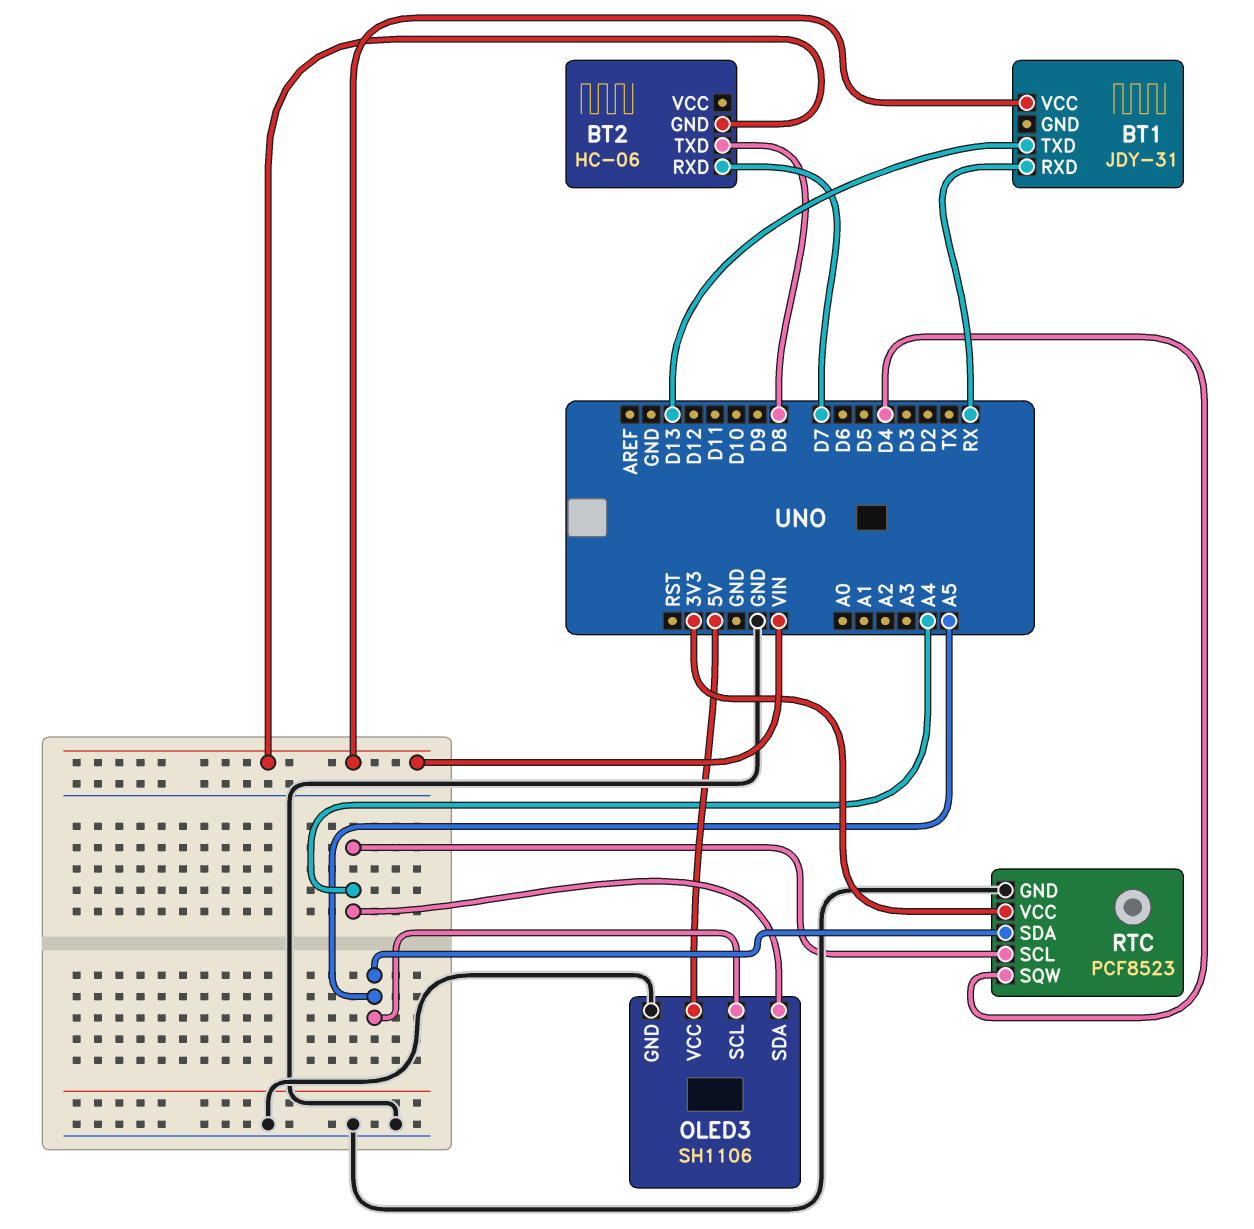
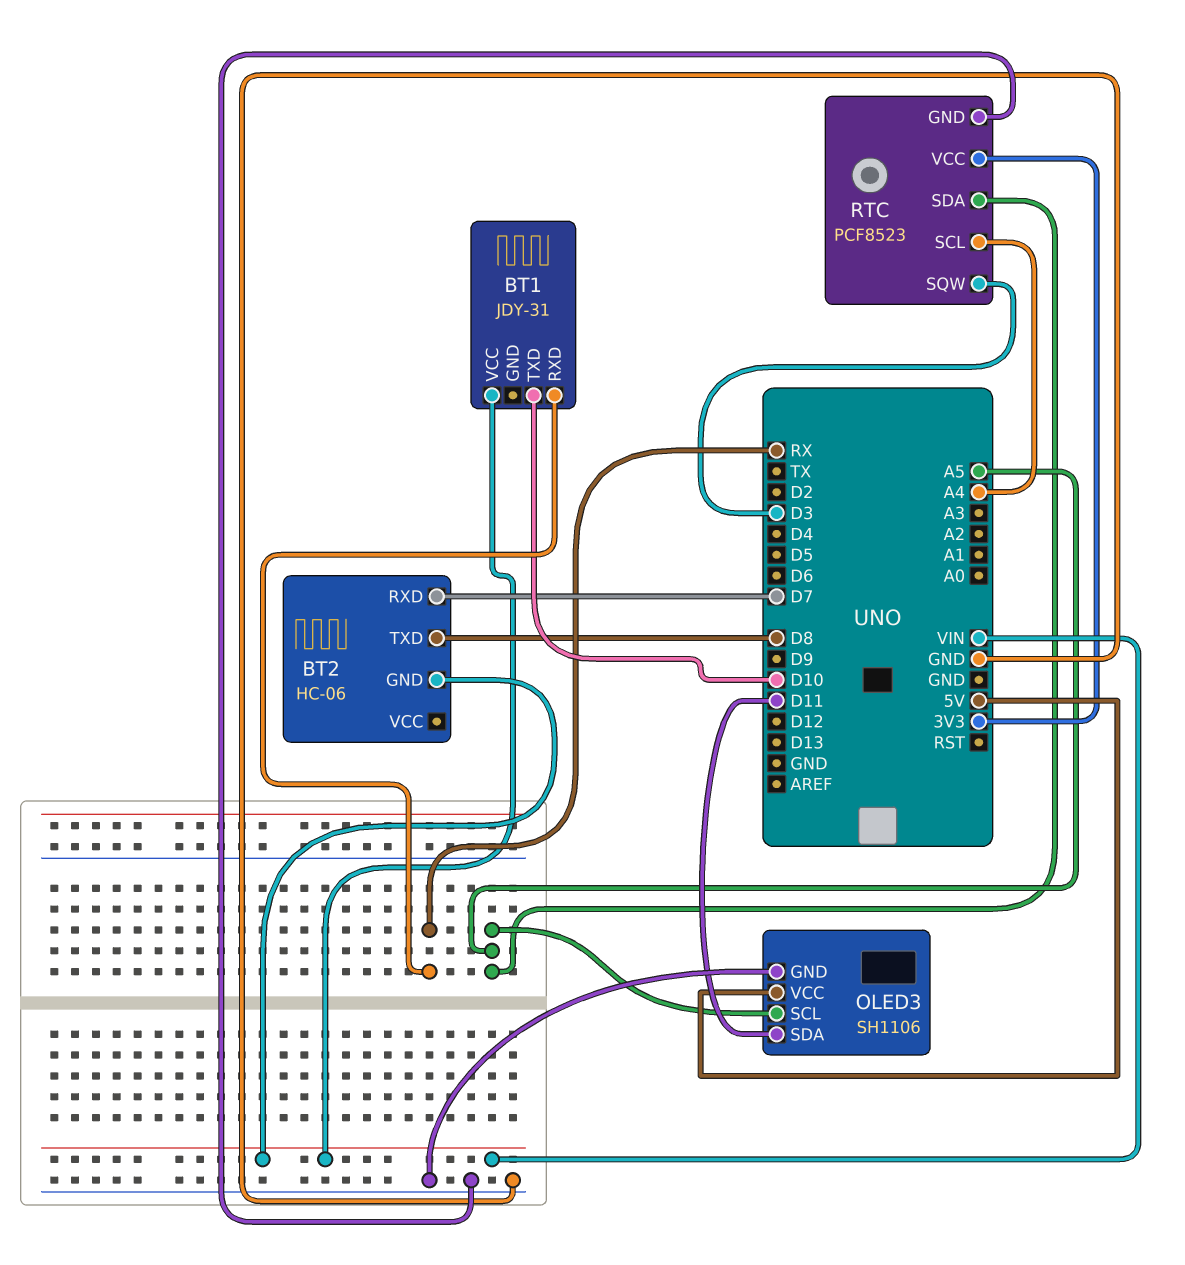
BT1 pin TXD: D13 -> D10
OLED3 pin SDA: A4 -> D11
RTC pin SQW: D4 -> D3

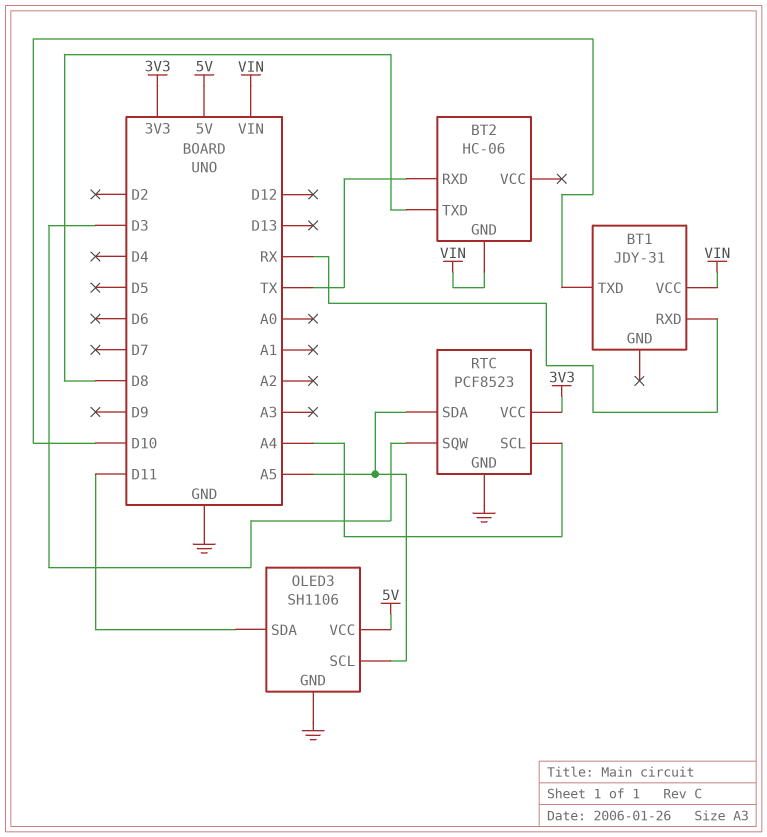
BT2 pin RXD: D7 -> TX

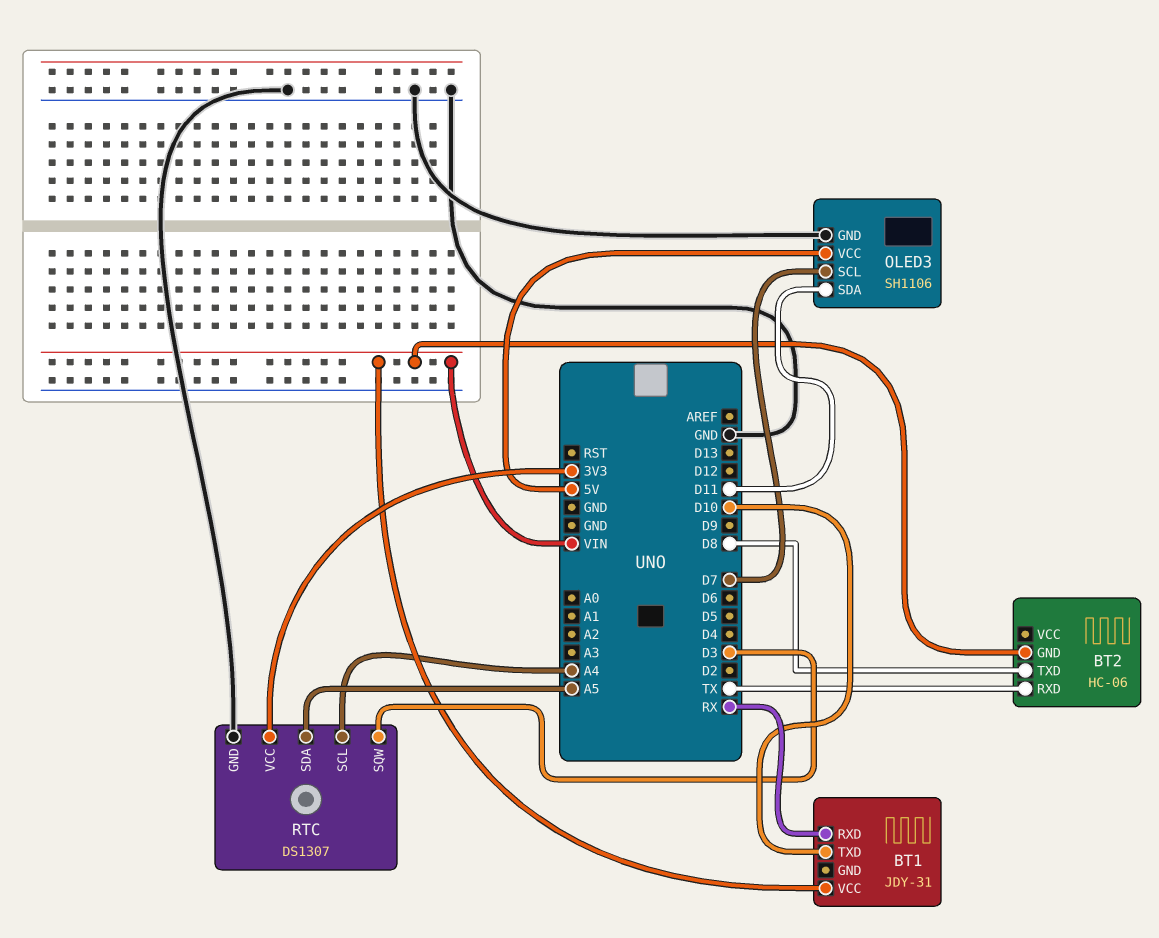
OLED3 pin SCL: A5 -> D7
RTC: PCF8523 -> DS1307

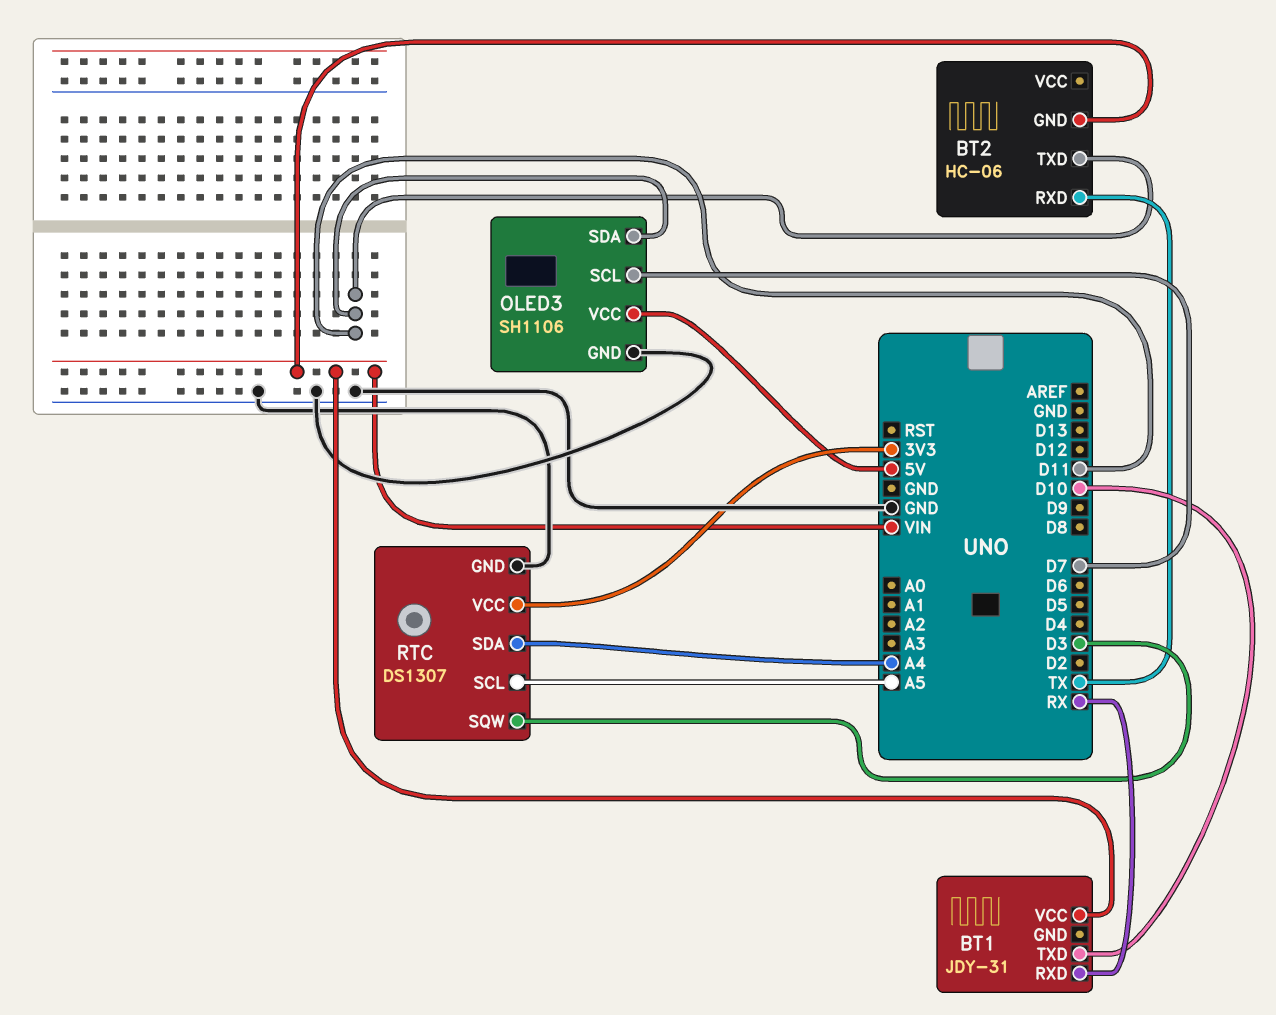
BT2 pin TXD: D8 -> D11
RTC pin SCL: A4 -> A5
RTC pin SDA: A5 -> A4

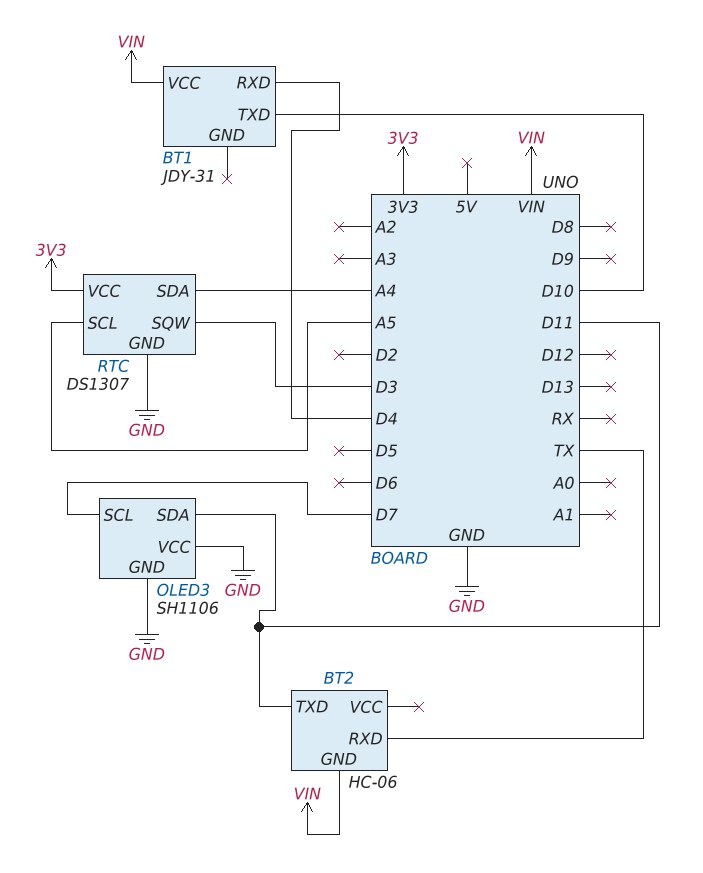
BT1 pin RXD: RX -> D4
OLED3 pin VCC: 5V -> GND

